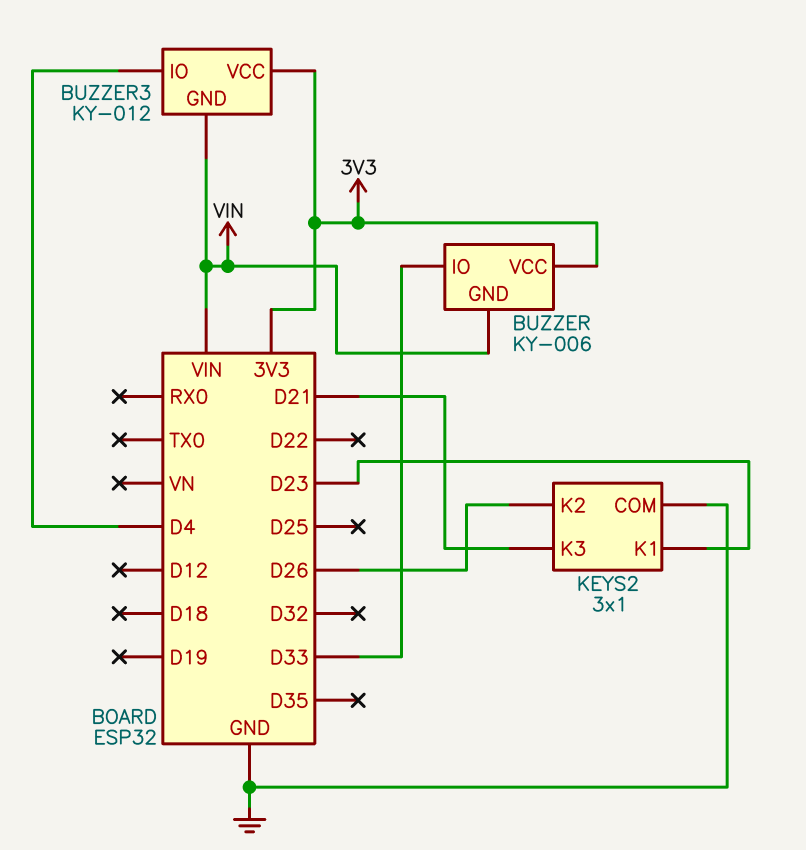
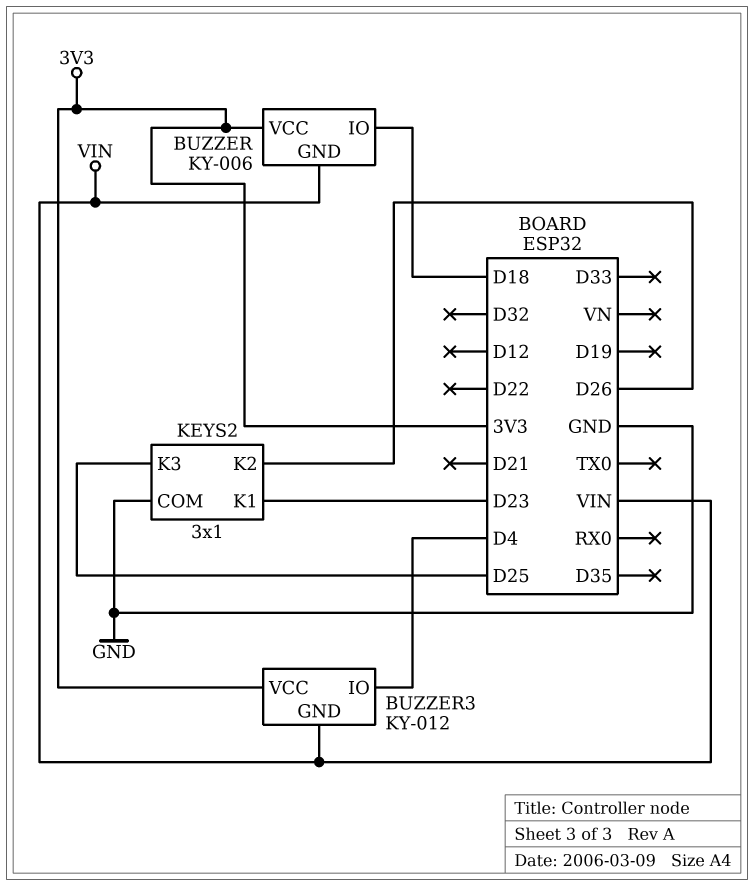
BUZZER pin IO: D33 -> D18
KEYS2 pin K3: D21 -> D25

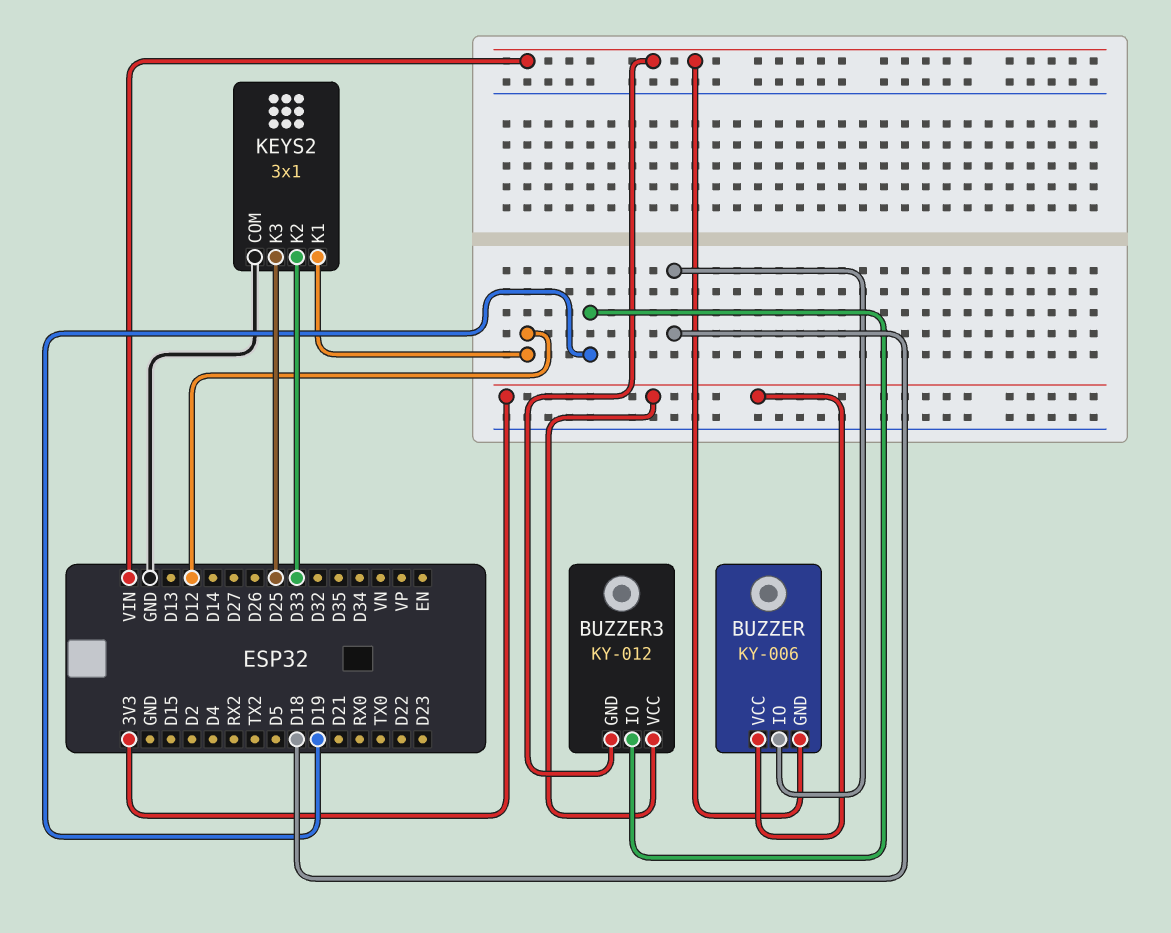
BUZZER3 pin IO: D4 -> D19
KEYS2 pin K1: D23 -> D12
KEYS2 pin K2: D26 -> D33

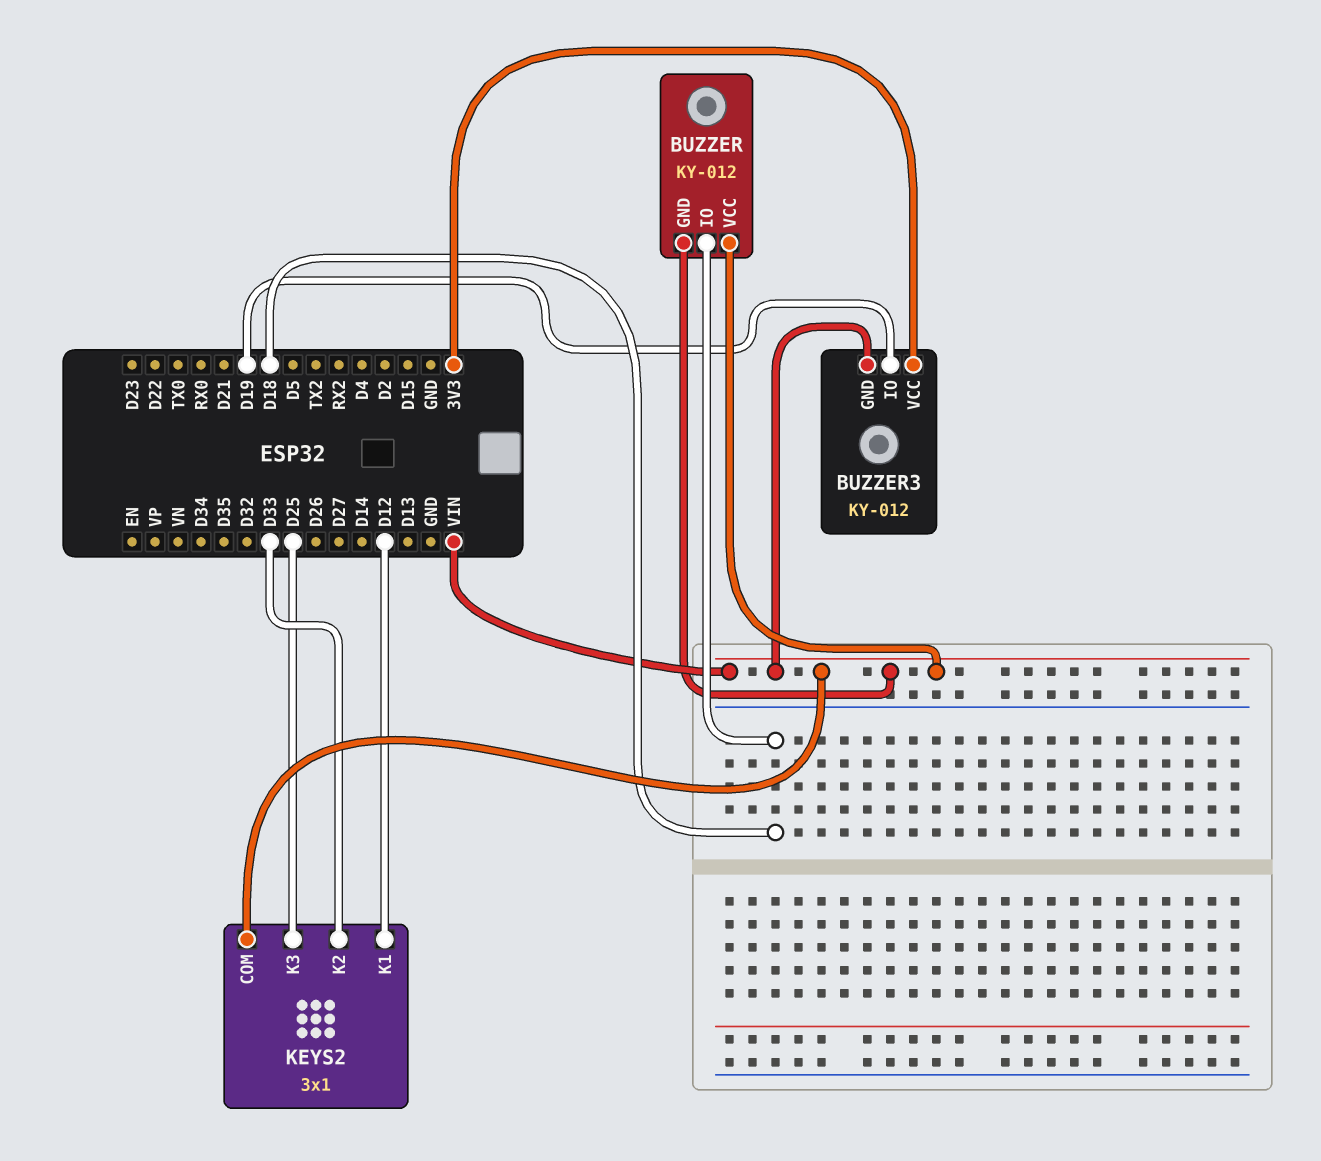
BUZZER: KY-006 -> KY-012
BUZZER pin VCC: 3V3 -> VIN
KEYS2 pin COM: GND -> VIN

